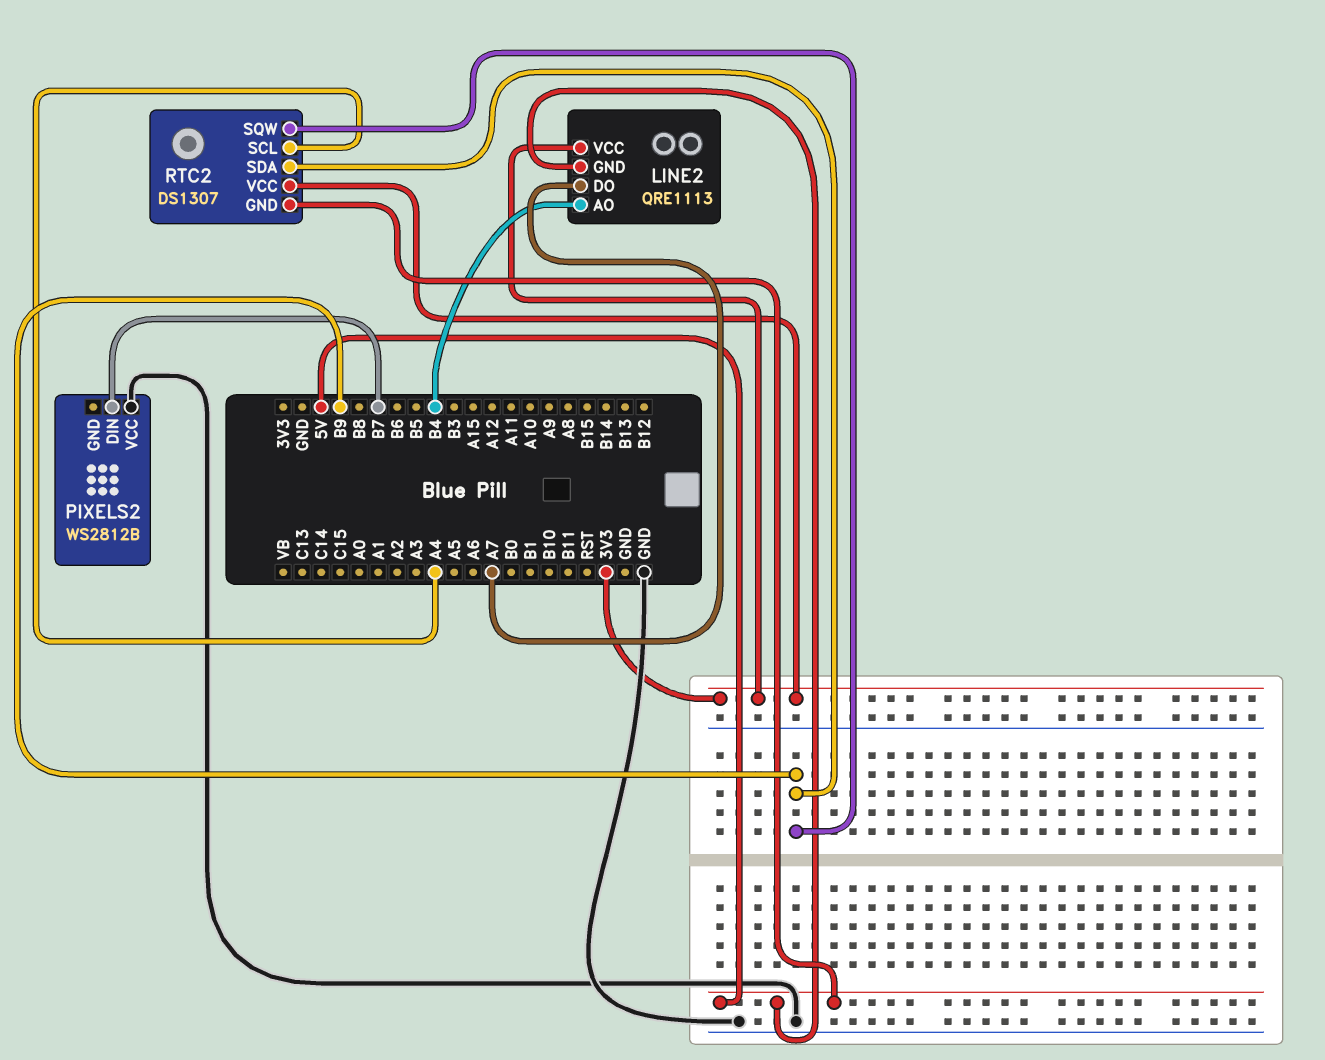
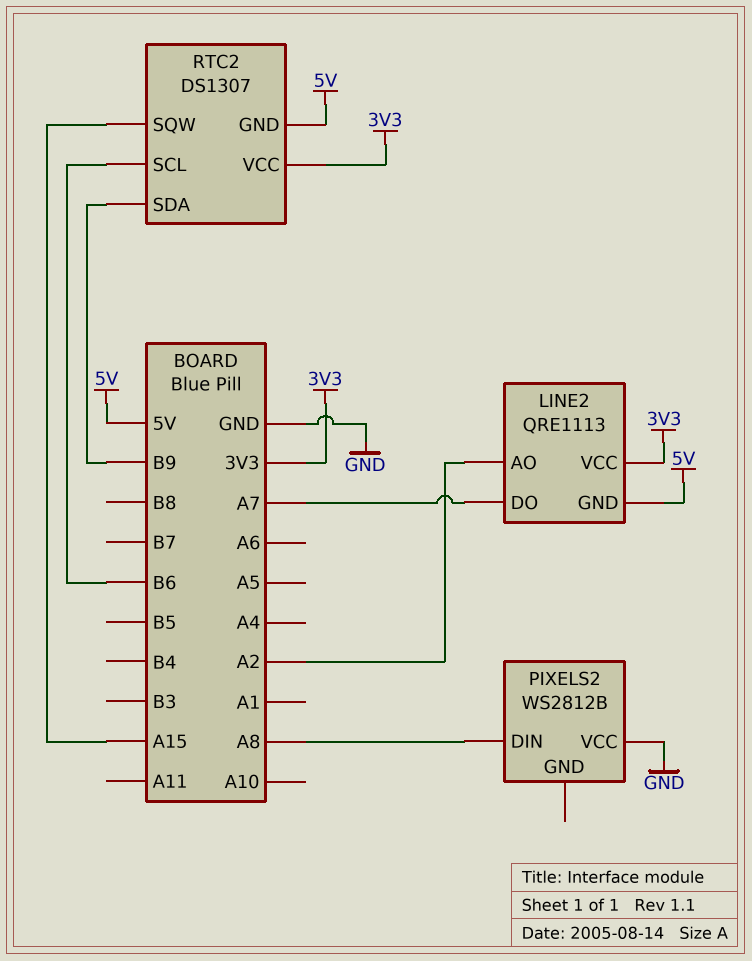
LINE2 pin AO: B4 -> A2
PIXELS2 pin DIN: B7 -> A8
RTC2 pin SCL: A4 -> B6
RTC2 pin SQW: B9 -> A15

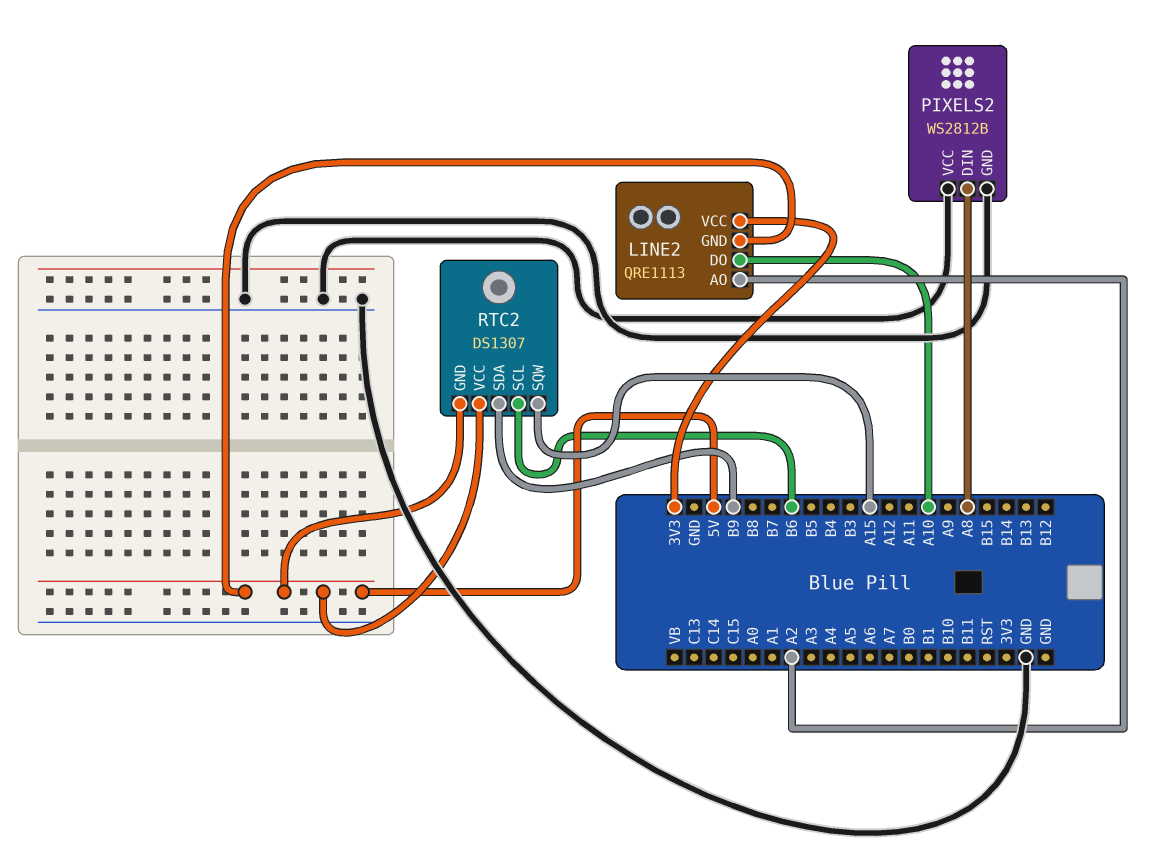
LINE2 pin DO: A7 -> A10
PIXELS2 pin GND: none -> GND
RTC2 pin VCC: 3V3 -> 5V

